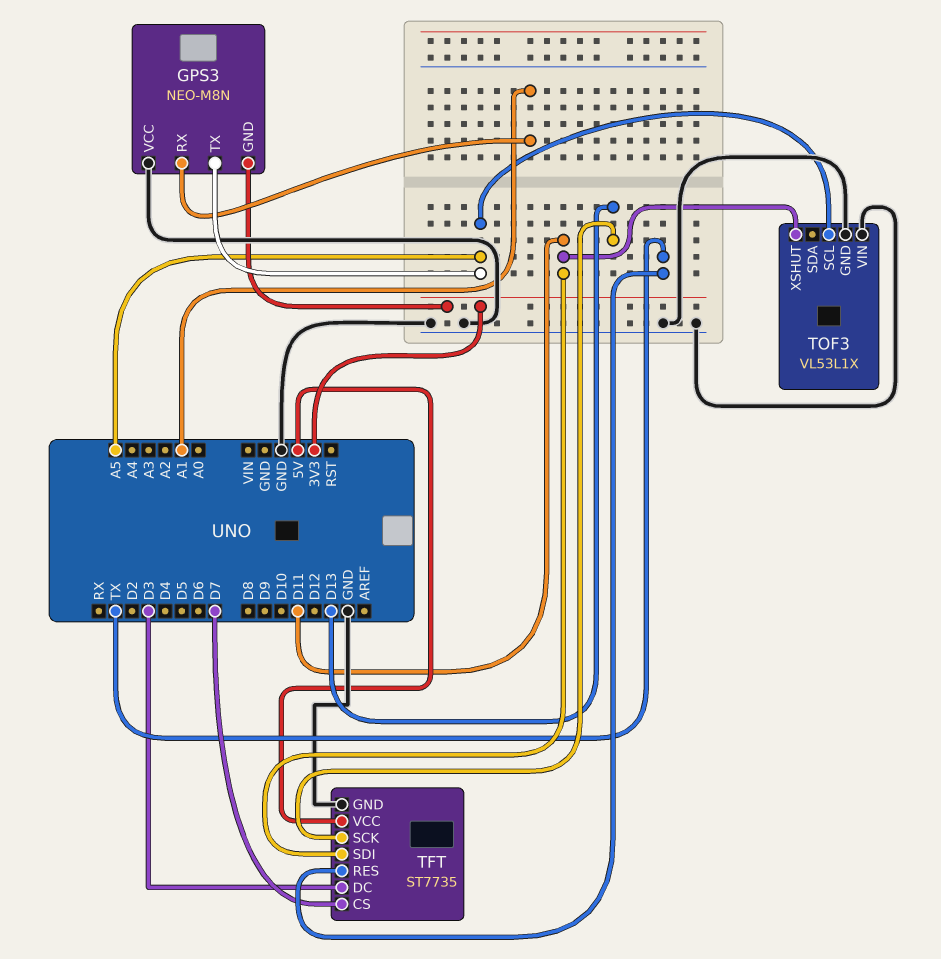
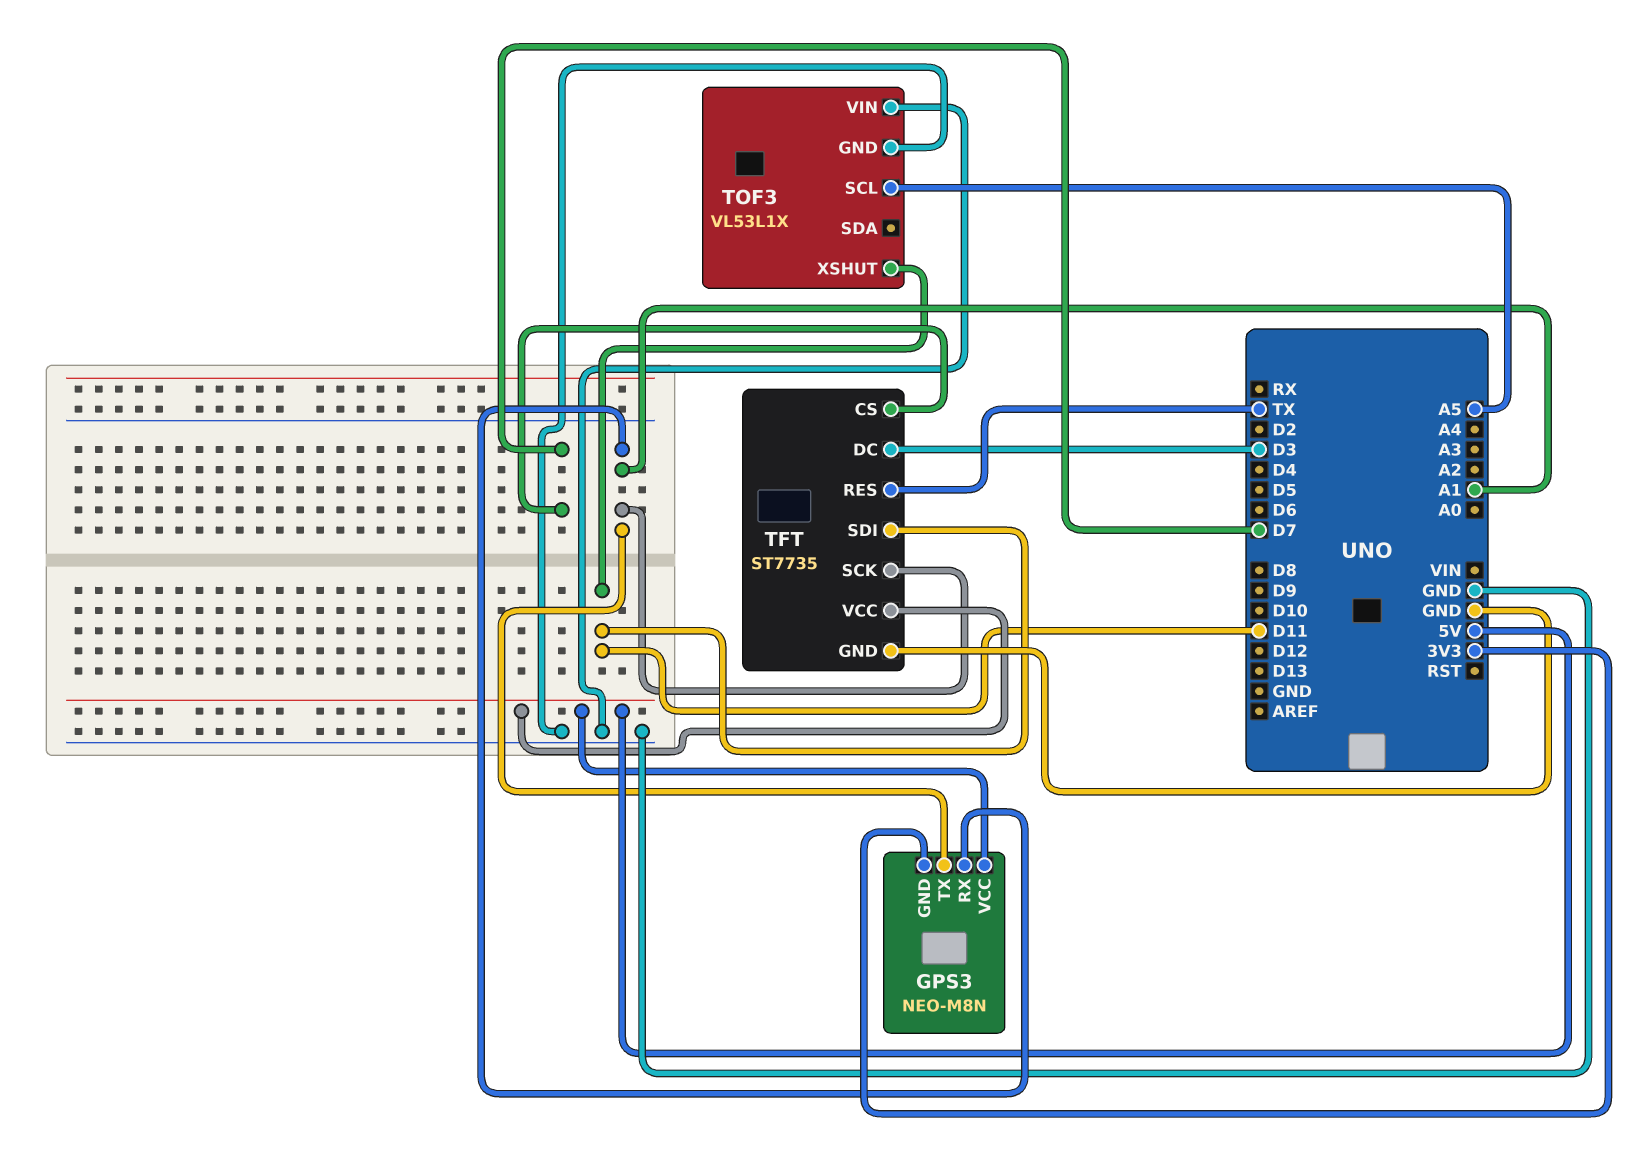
GPS3 pin TX: A5 -> A1
GPS3 pin VCC: GND -> 5V
TFT pin SCK: D13 -> A1

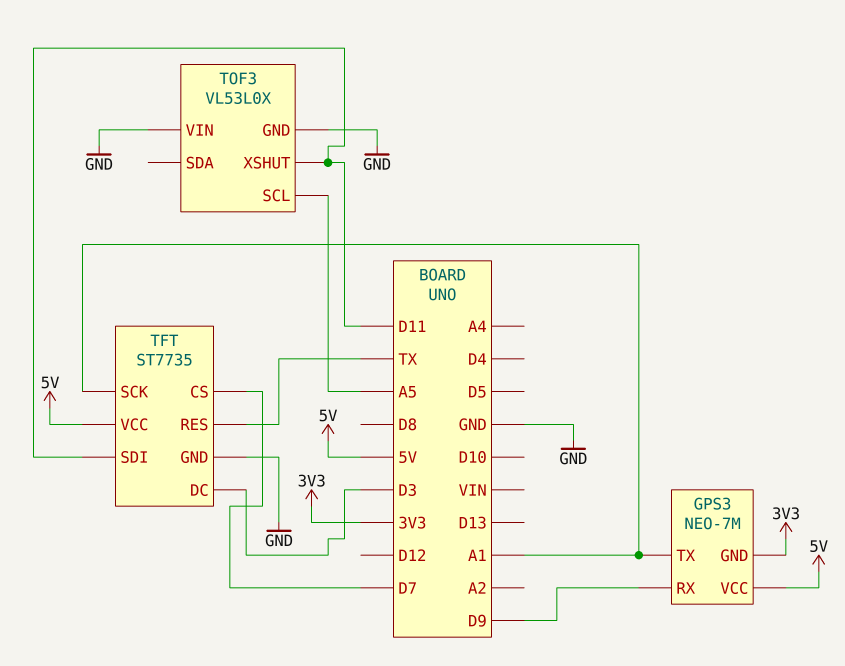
GPS3: NEO-M8N -> NEO-7M
GPS3 pin RX: A1 -> D9
TOF3: VL53L1X -> VL53L0X

